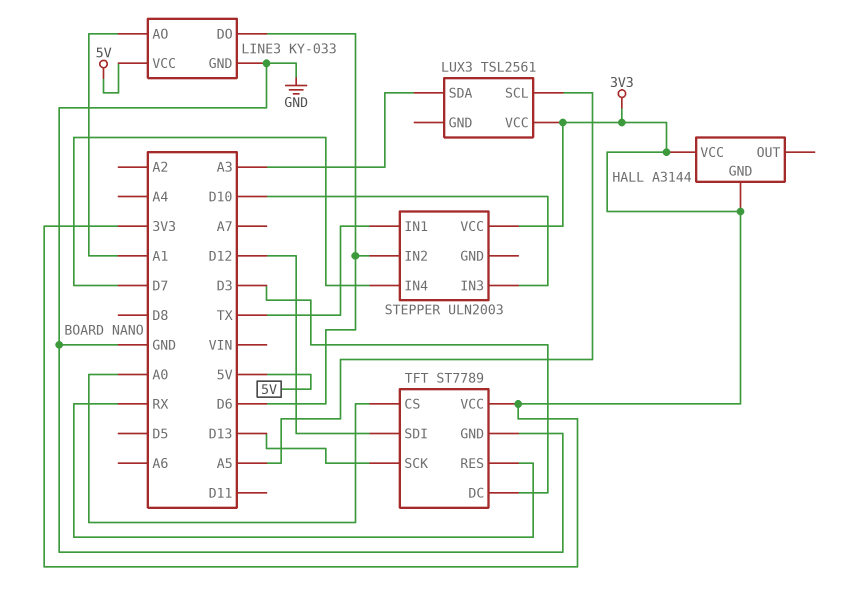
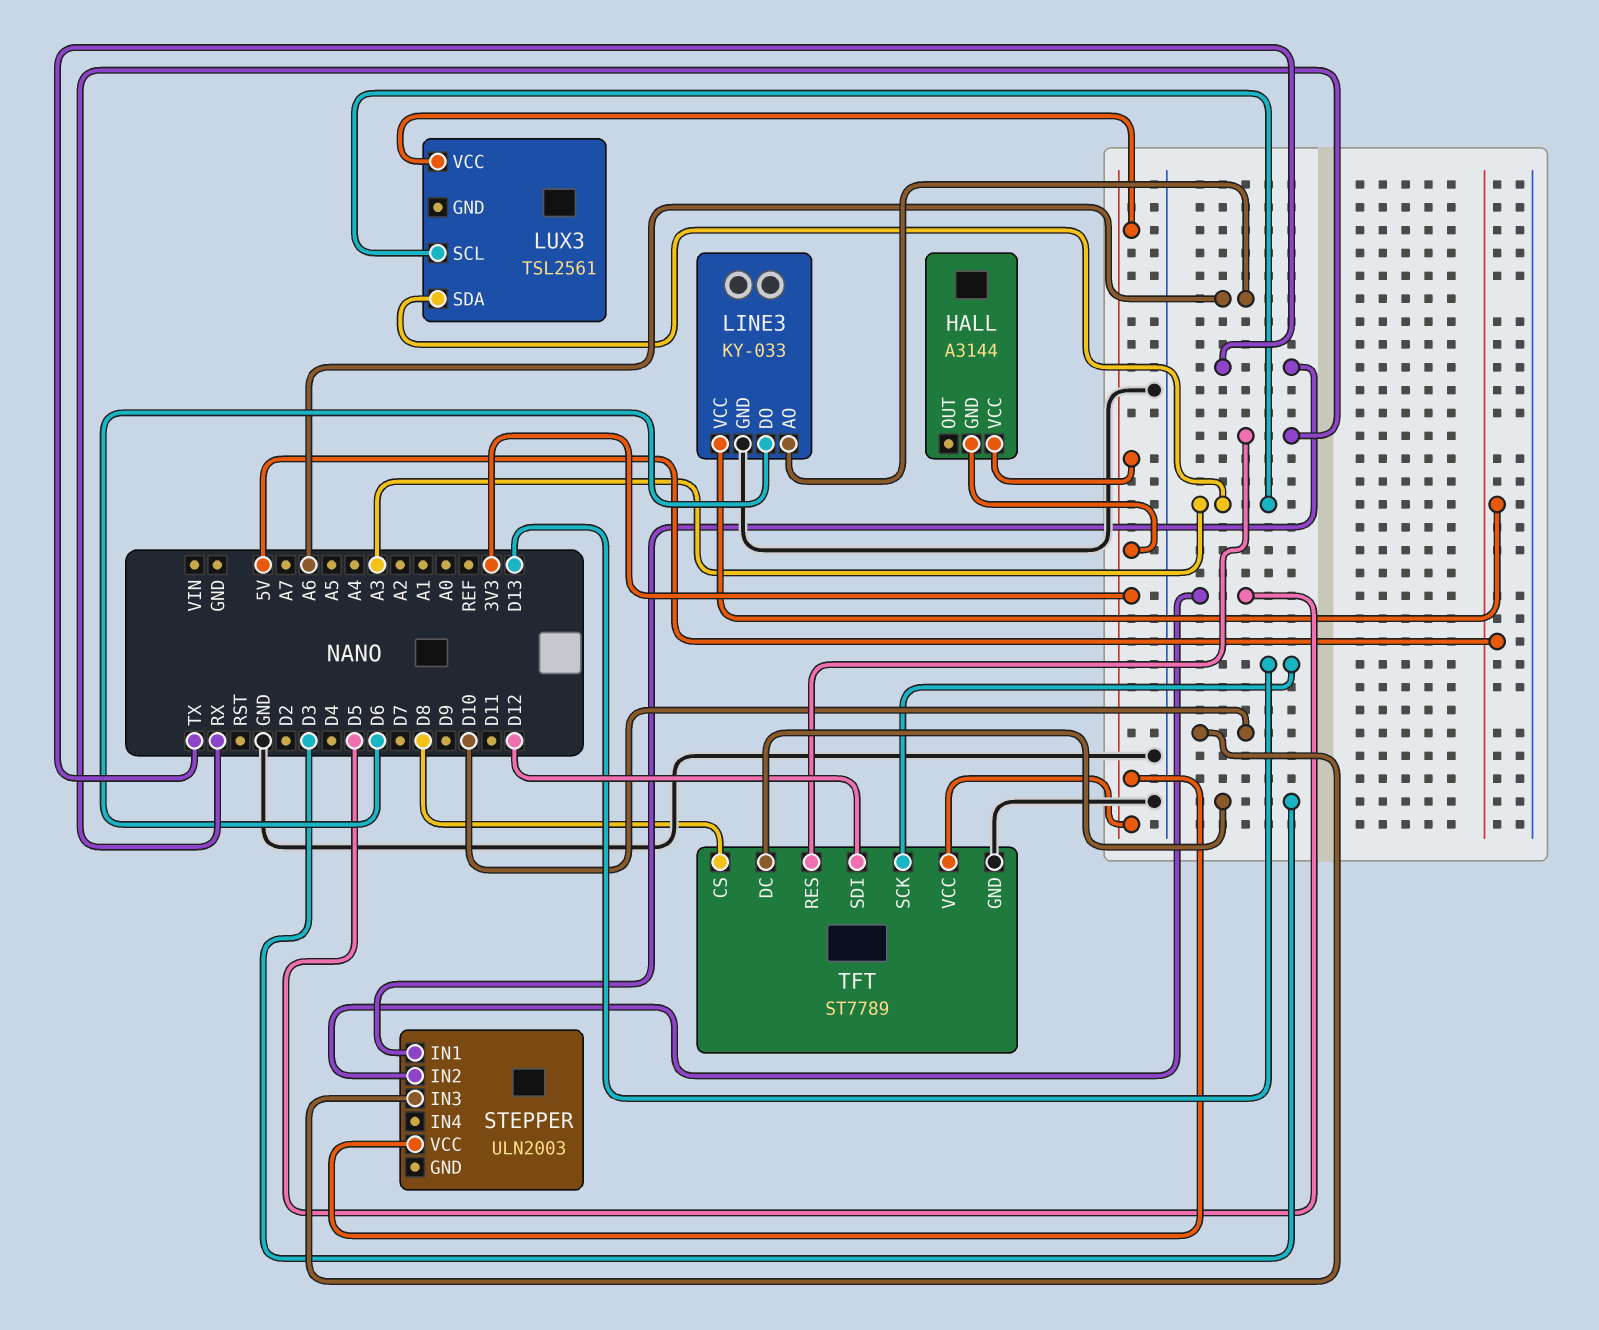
LINE3 pin AO: A1 -> A6
LUX3 pin SCL: A5 -> A3
STEPPER pin IN2: D6 -> D5
STEPPER pin IN4: D7 -> none
TFT pin CS: A0 -> D8

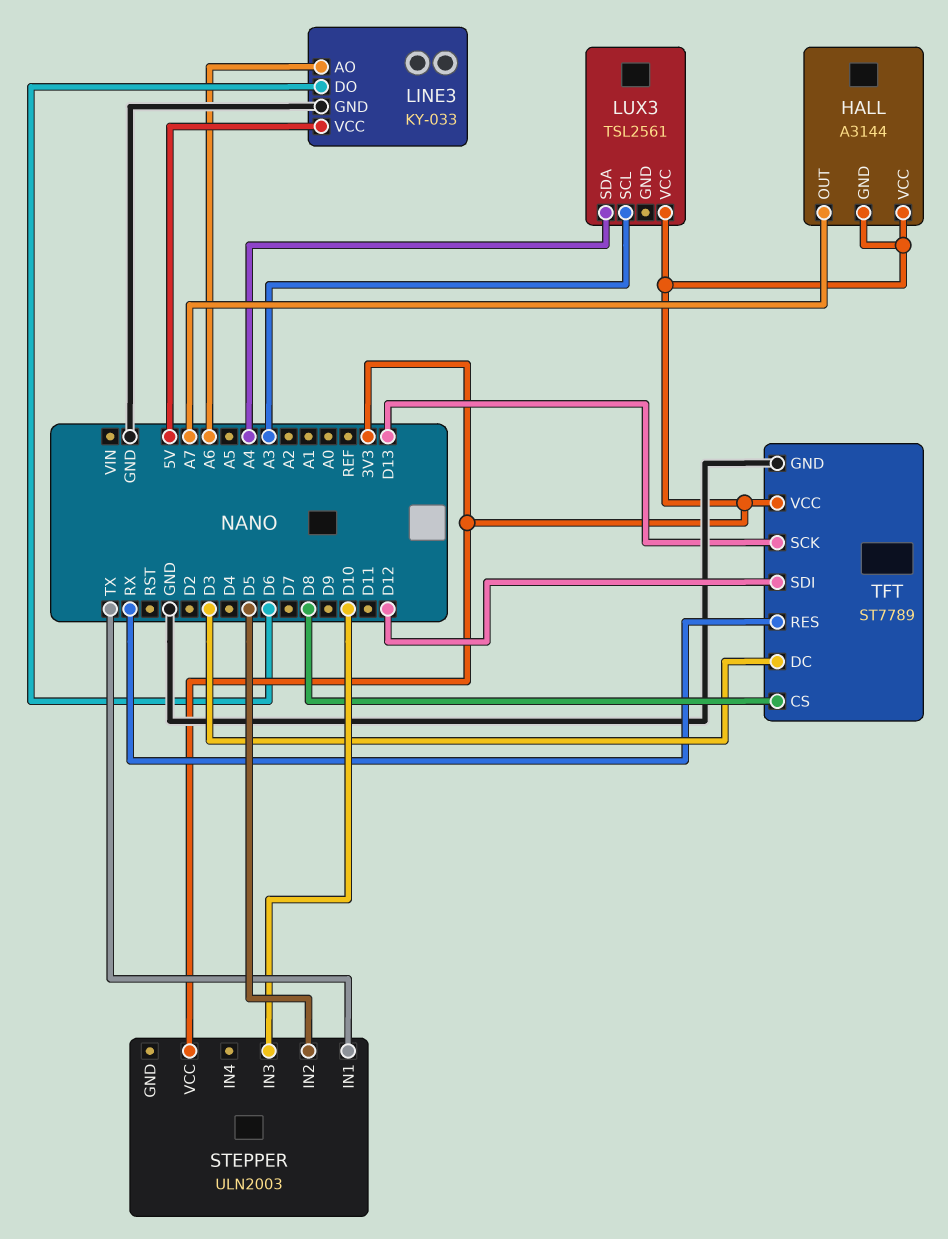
HALL pin OUT: none -> A7
LUX3 pin SDA: A3 -> A4

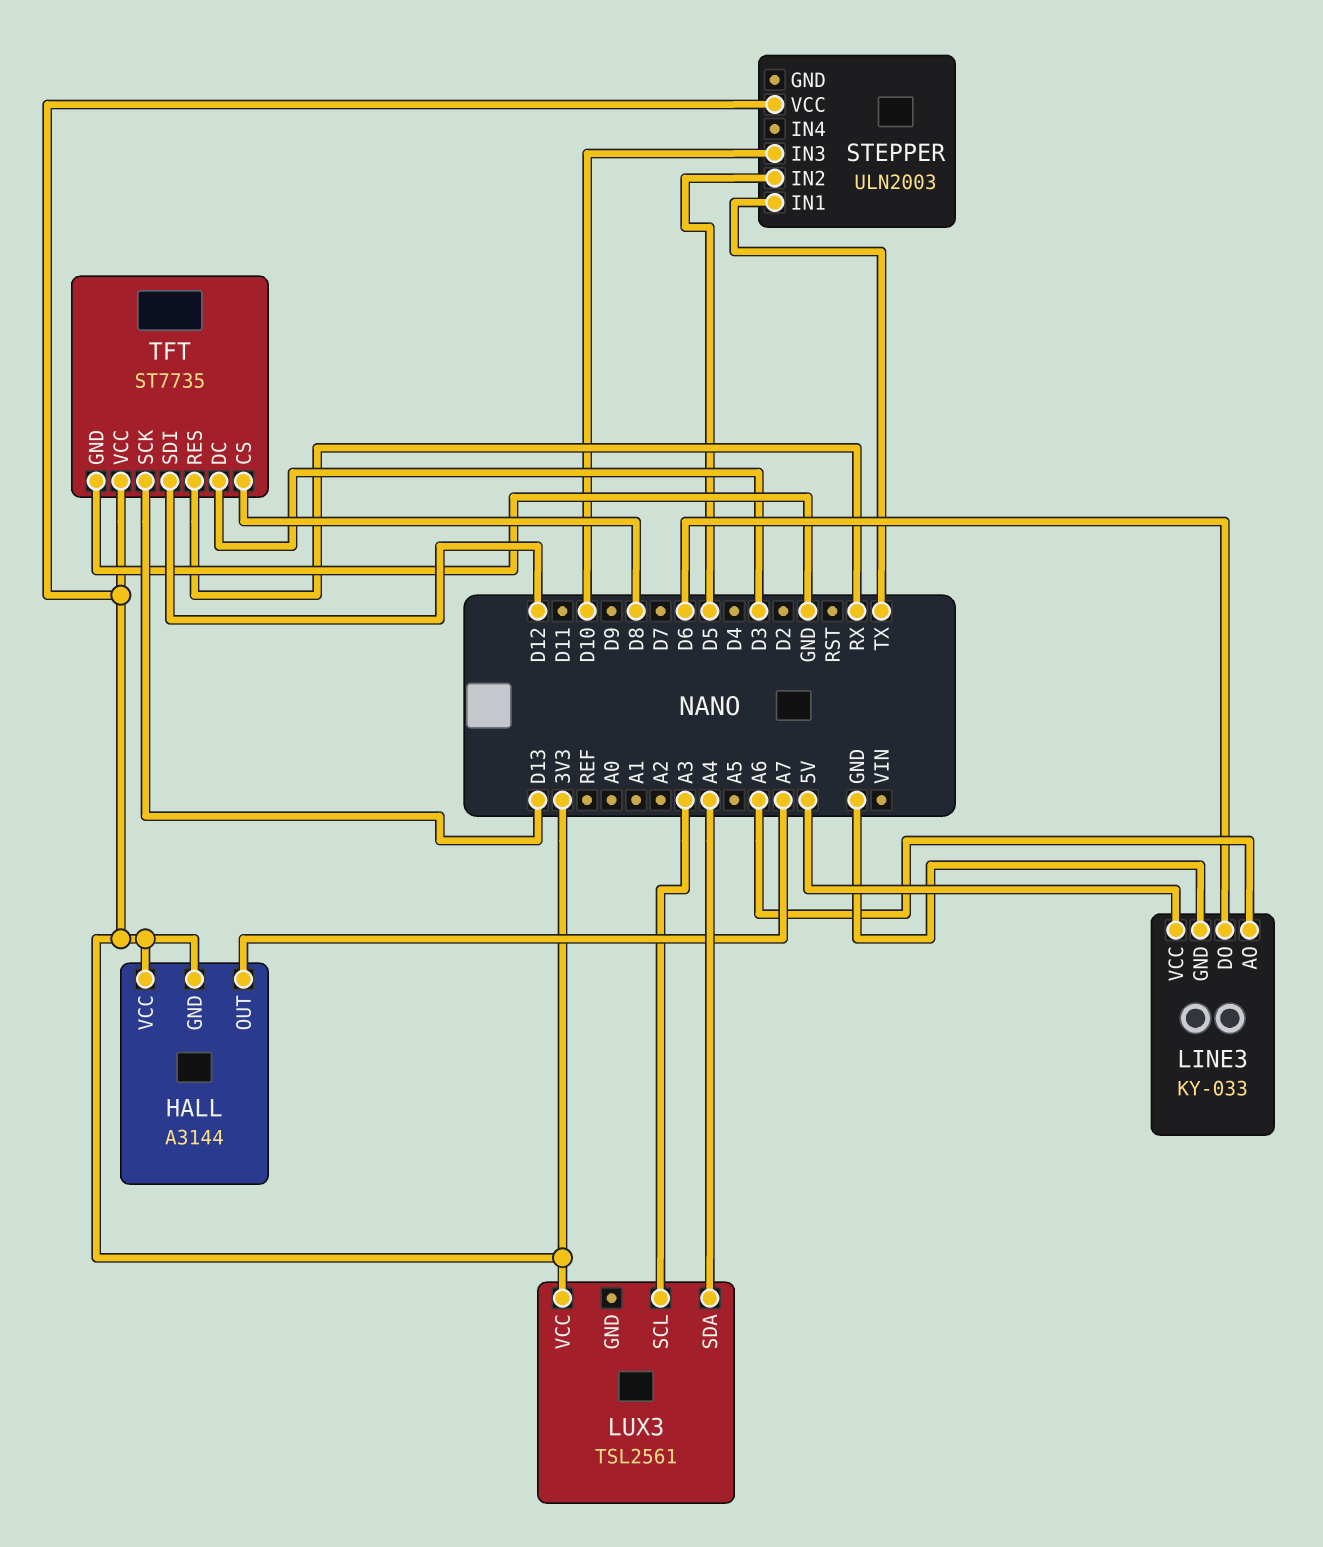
TFT: ST7789 -> ST7735

